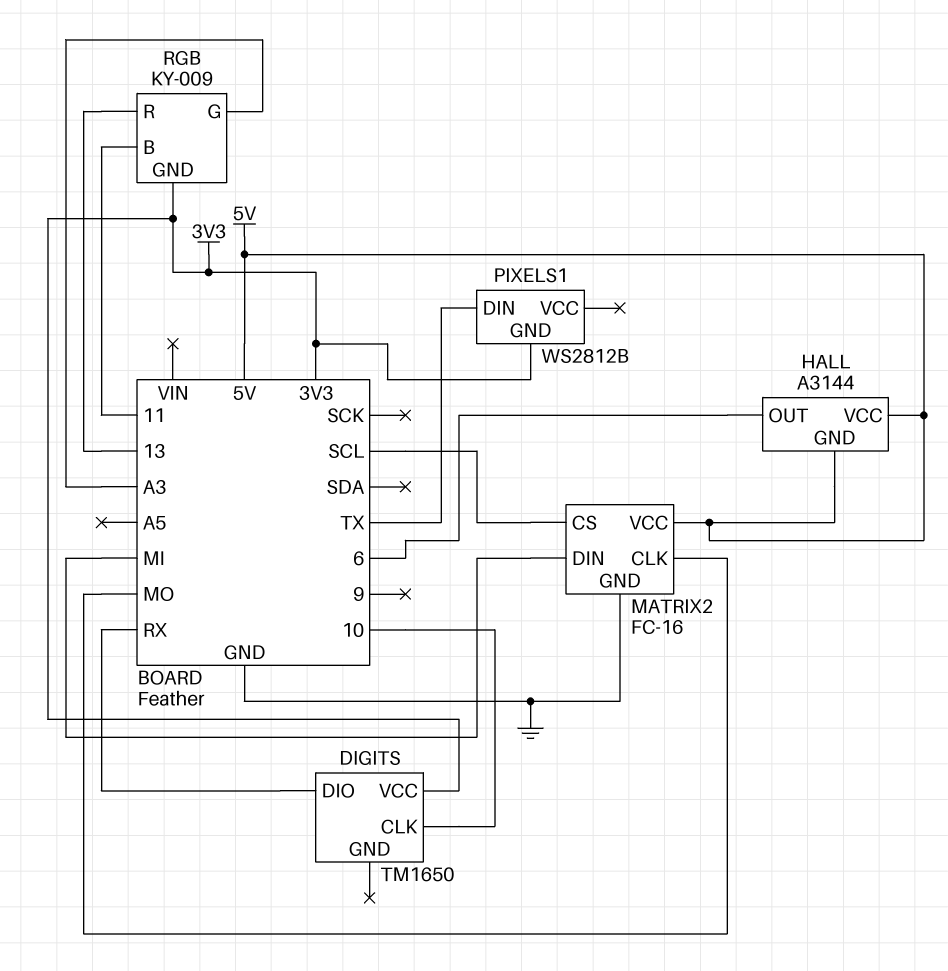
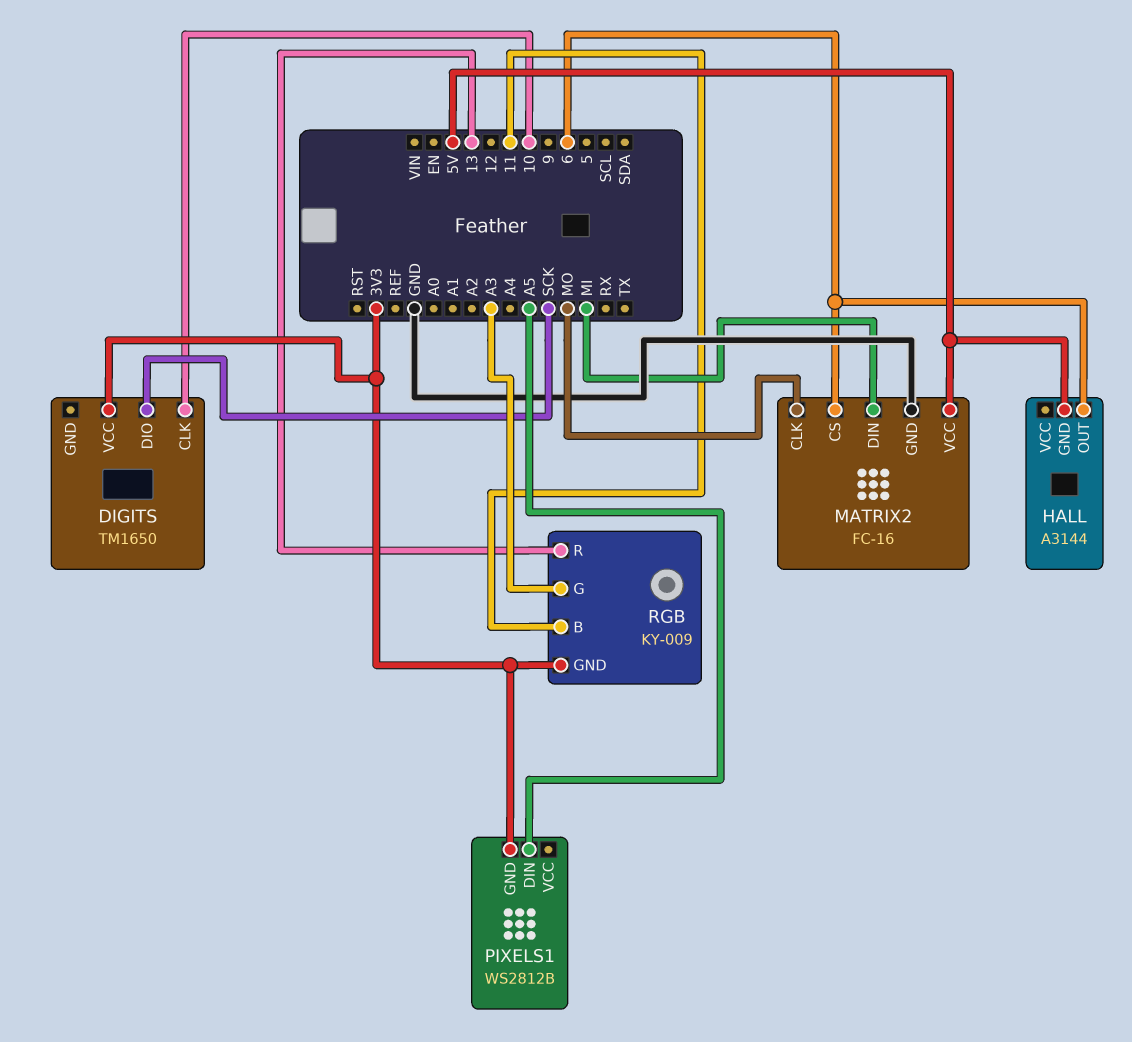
DIGITS pin DIO: RX -> SCK
HALL pin VCC: 5V -> none
MATRIX2 pin CS: SCL -> 6
PIXELS1 pin DIN: TX -> A5

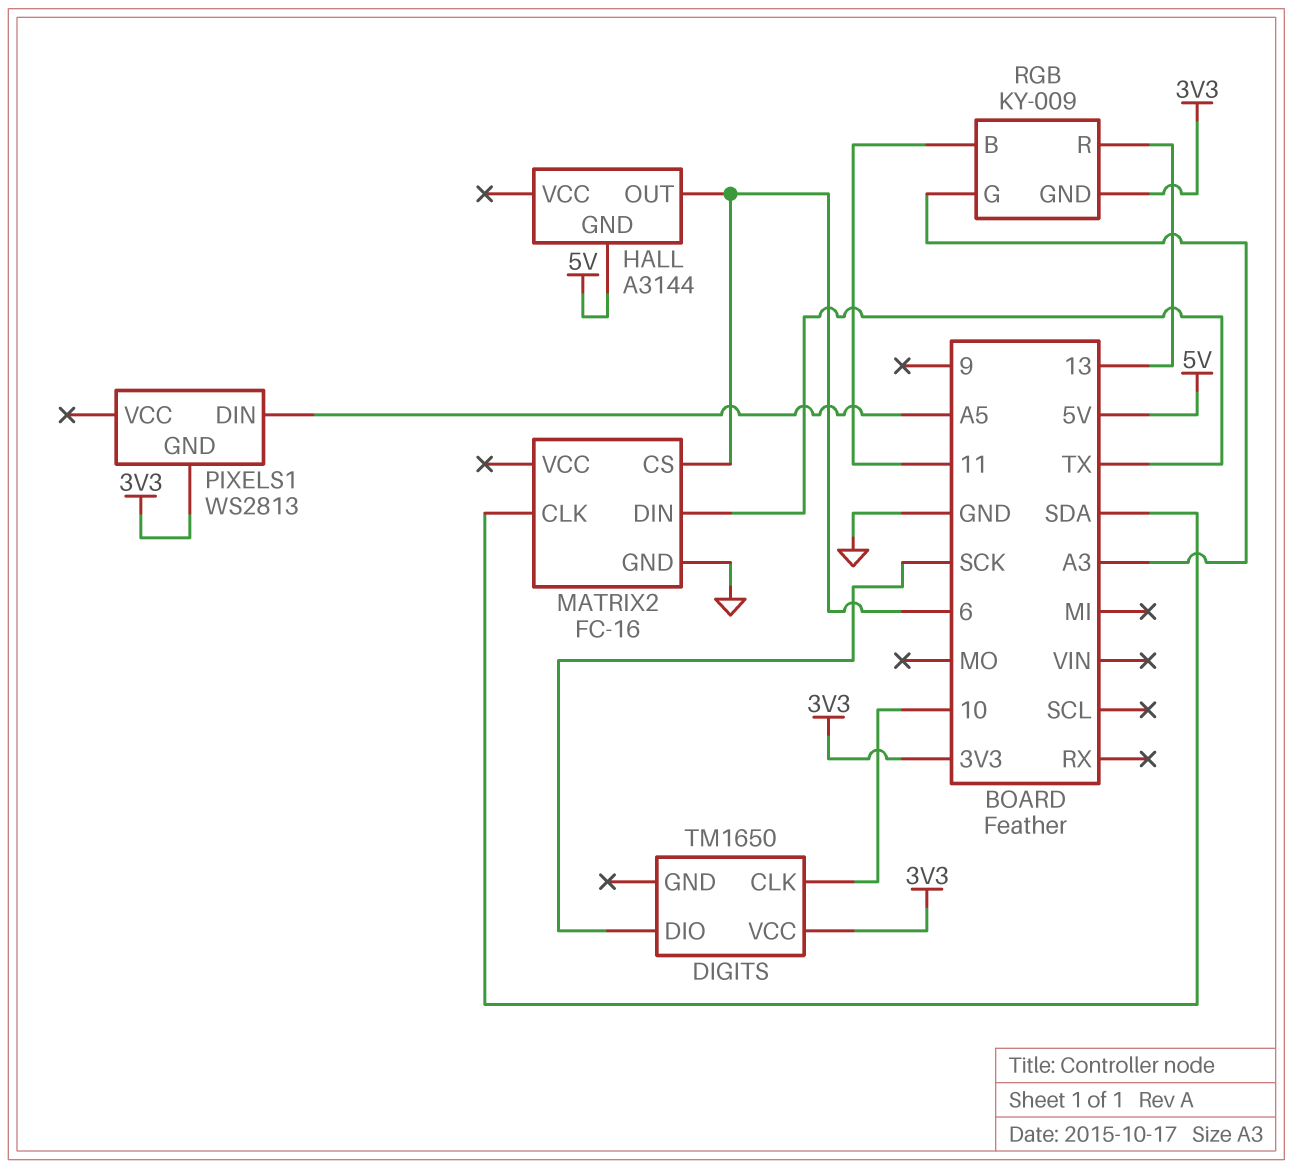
MATRIX2 pin CLK: MO -> SDA
MATRIX2 pin DIN: MI -> TX
MATRIX2 pin VCC: 5V -> none
PIXELS1: WS2812B -> WS2813

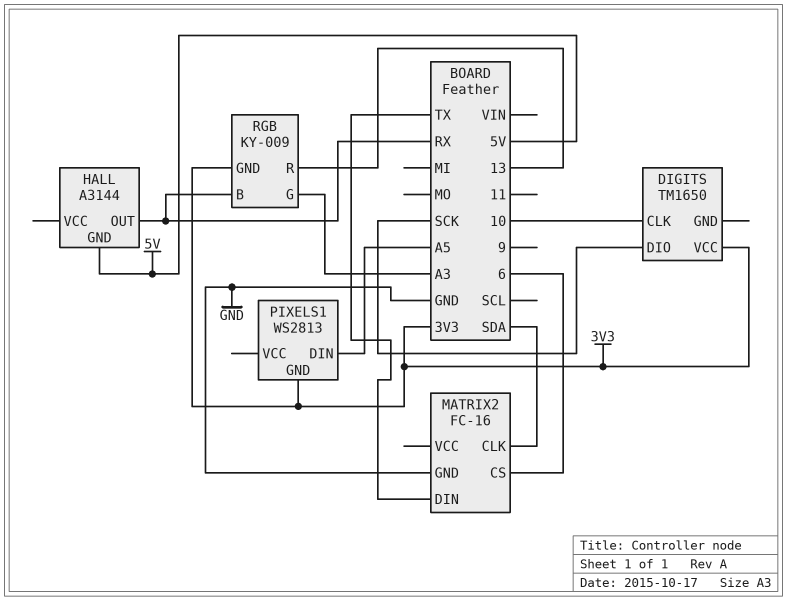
HALL pin OUT: 6 -> RX
RGB pin B: 11 -> RX

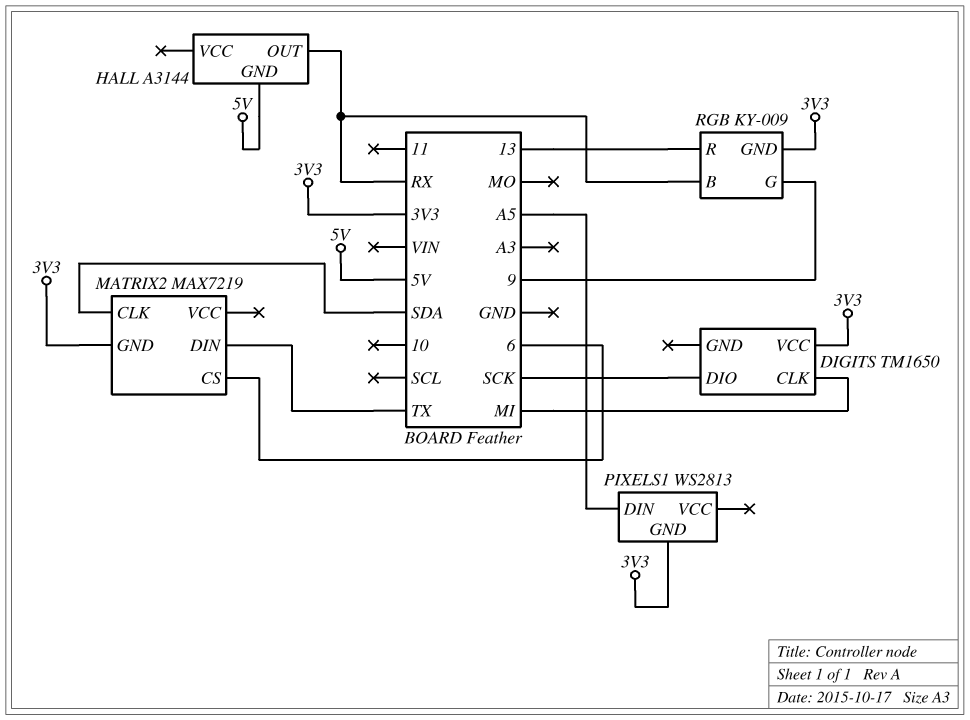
DIGITS pin CLK: 10 -> MI
MATRIX2: FC-16 -> MAX7219
MATRIX2 pin GND: GND -> 3V3
RGB pin G: A3 -> 9

